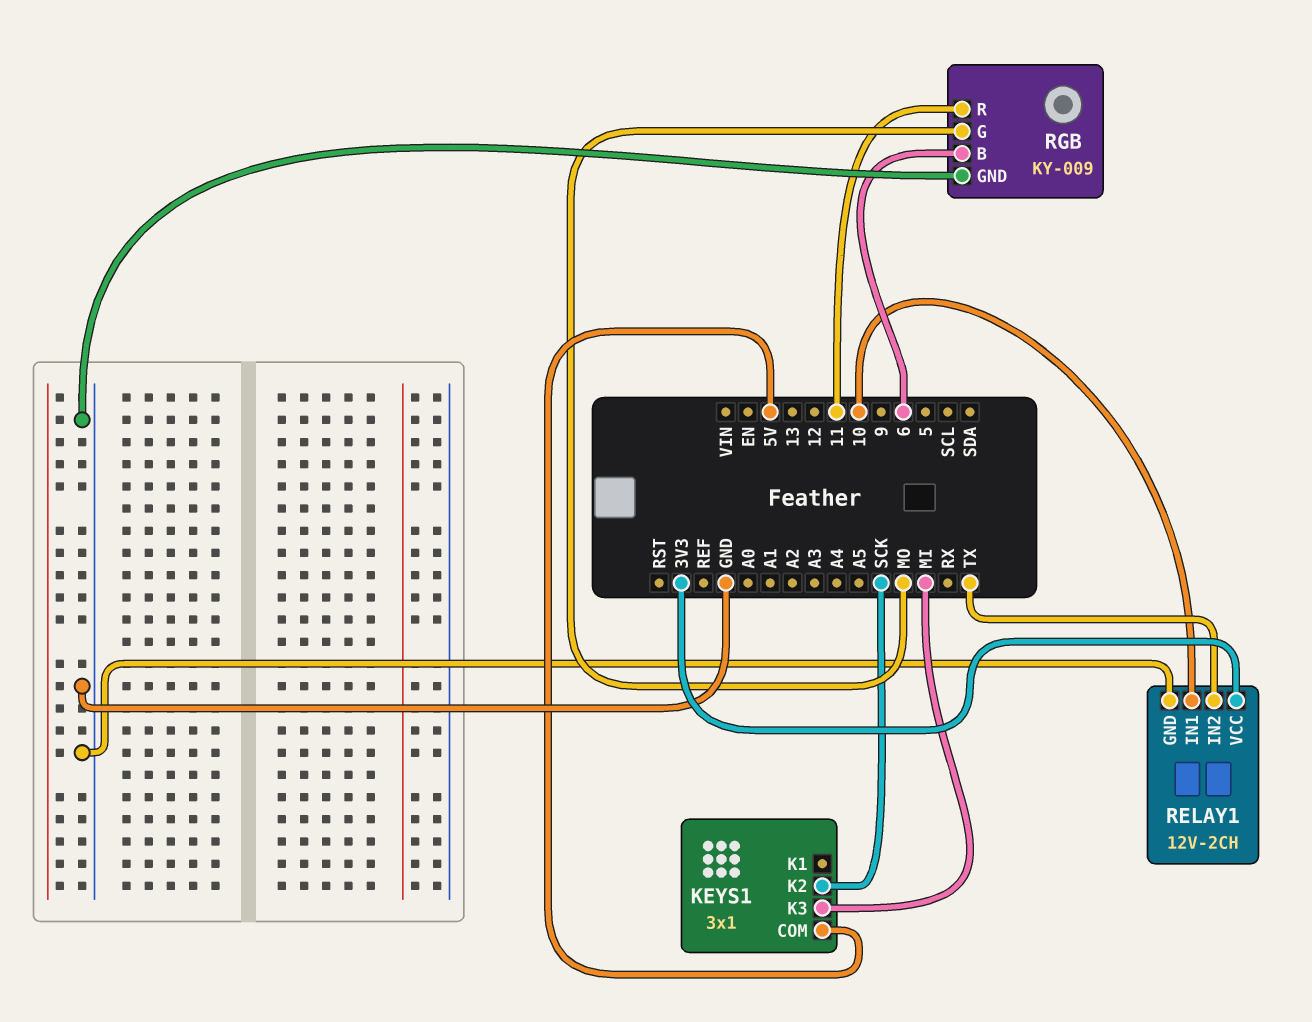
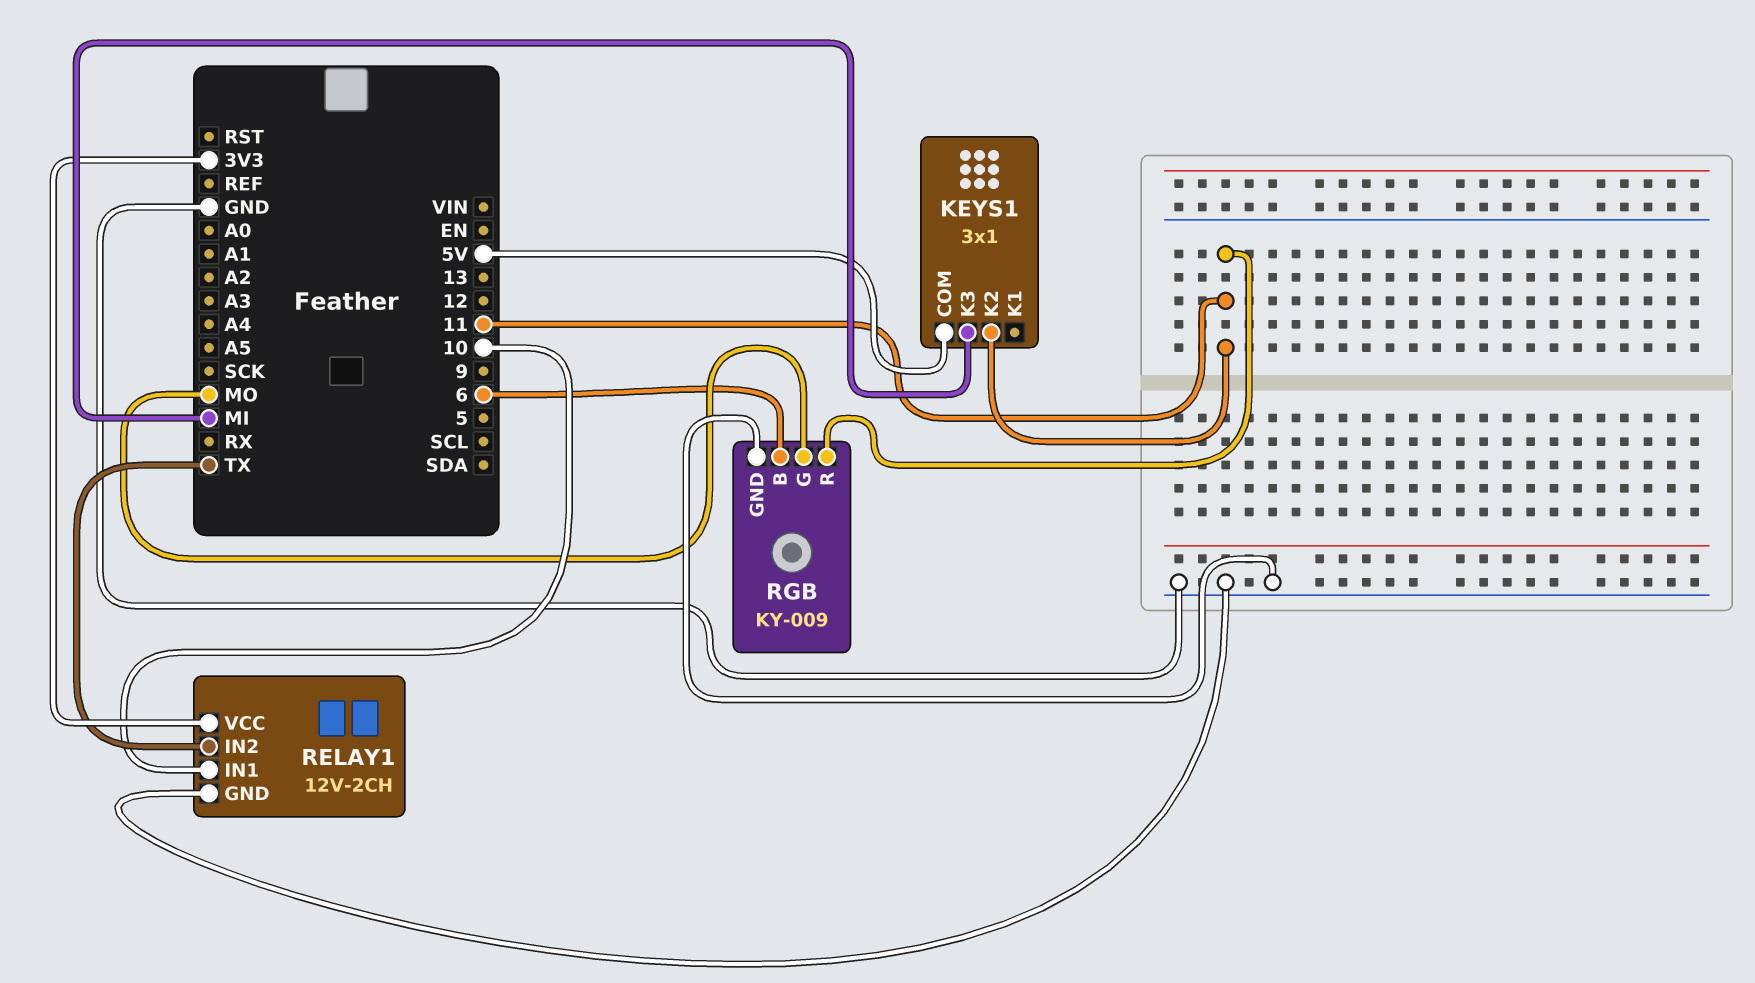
KEYS1 pin K2: SCK -> 11

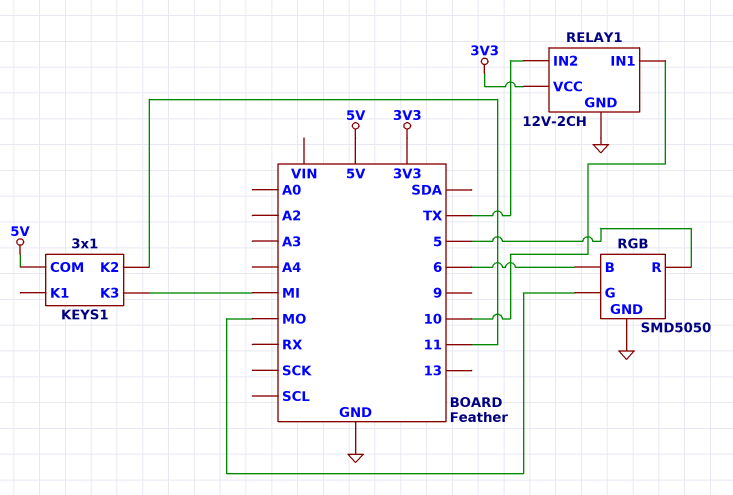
RGB: KY-009 -> SMD5050
RGB pin R: 11 -> 5

